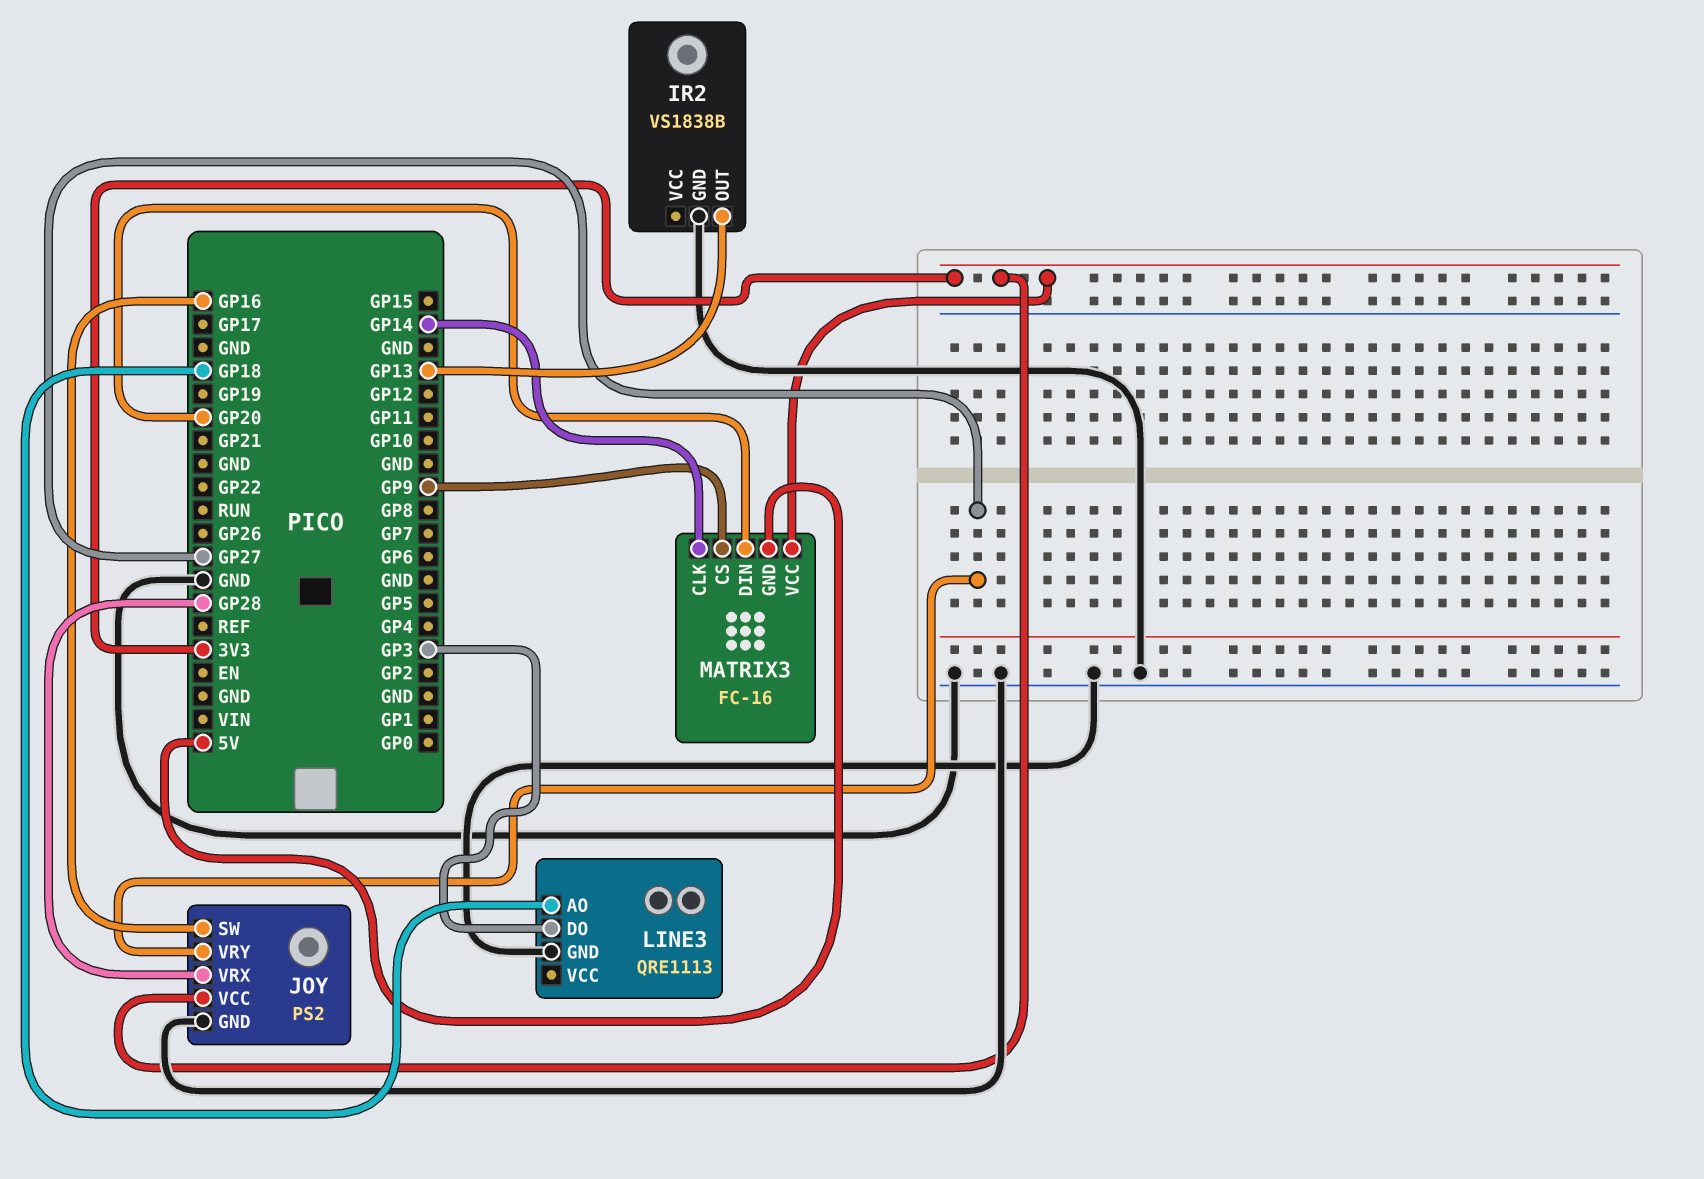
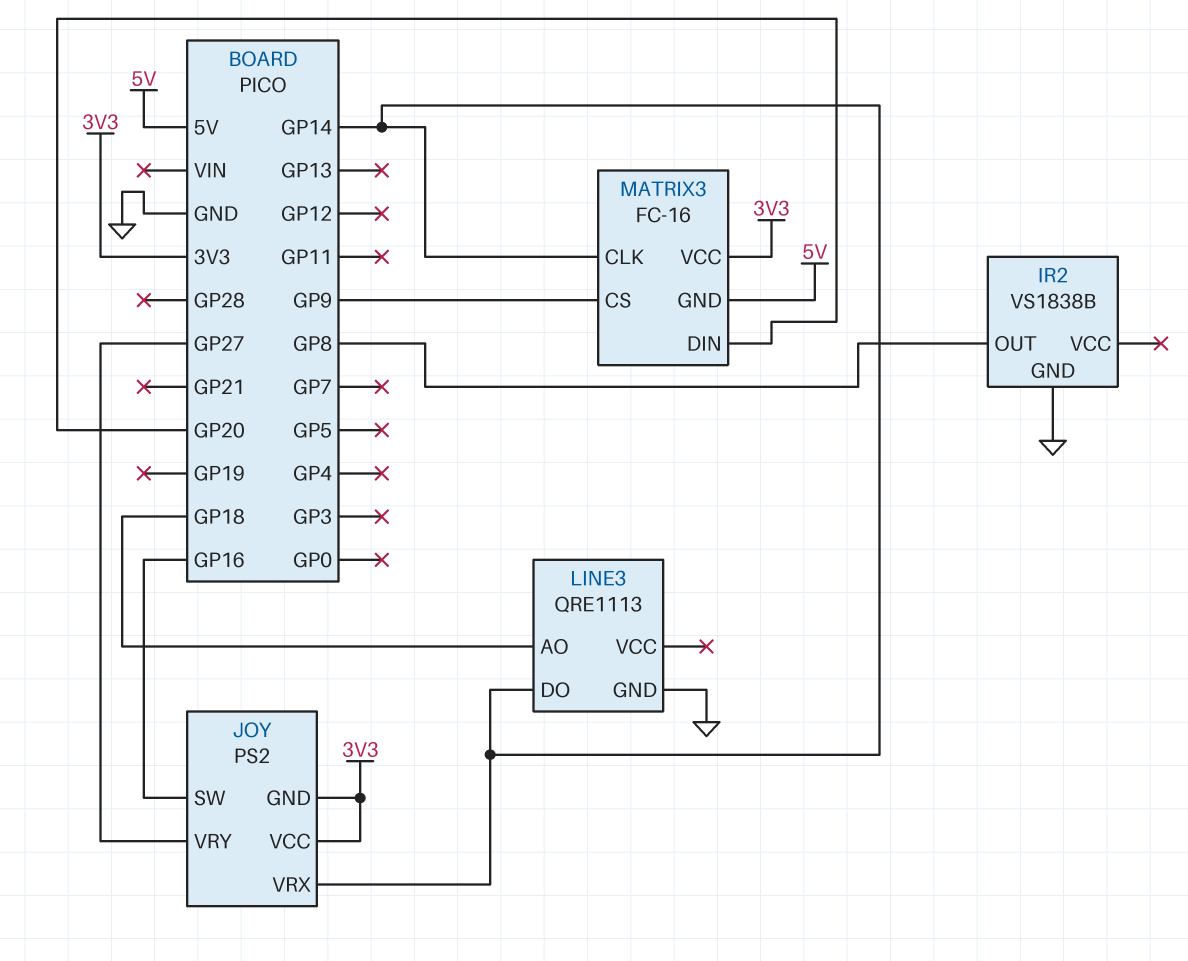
IR2 pin OUT: GP13 -> GP8
JOY pin GND: GND -> 3V3
JOY pin VRX: GP28 -> GP14
LINE3 pin DO: GP3 -> GP14

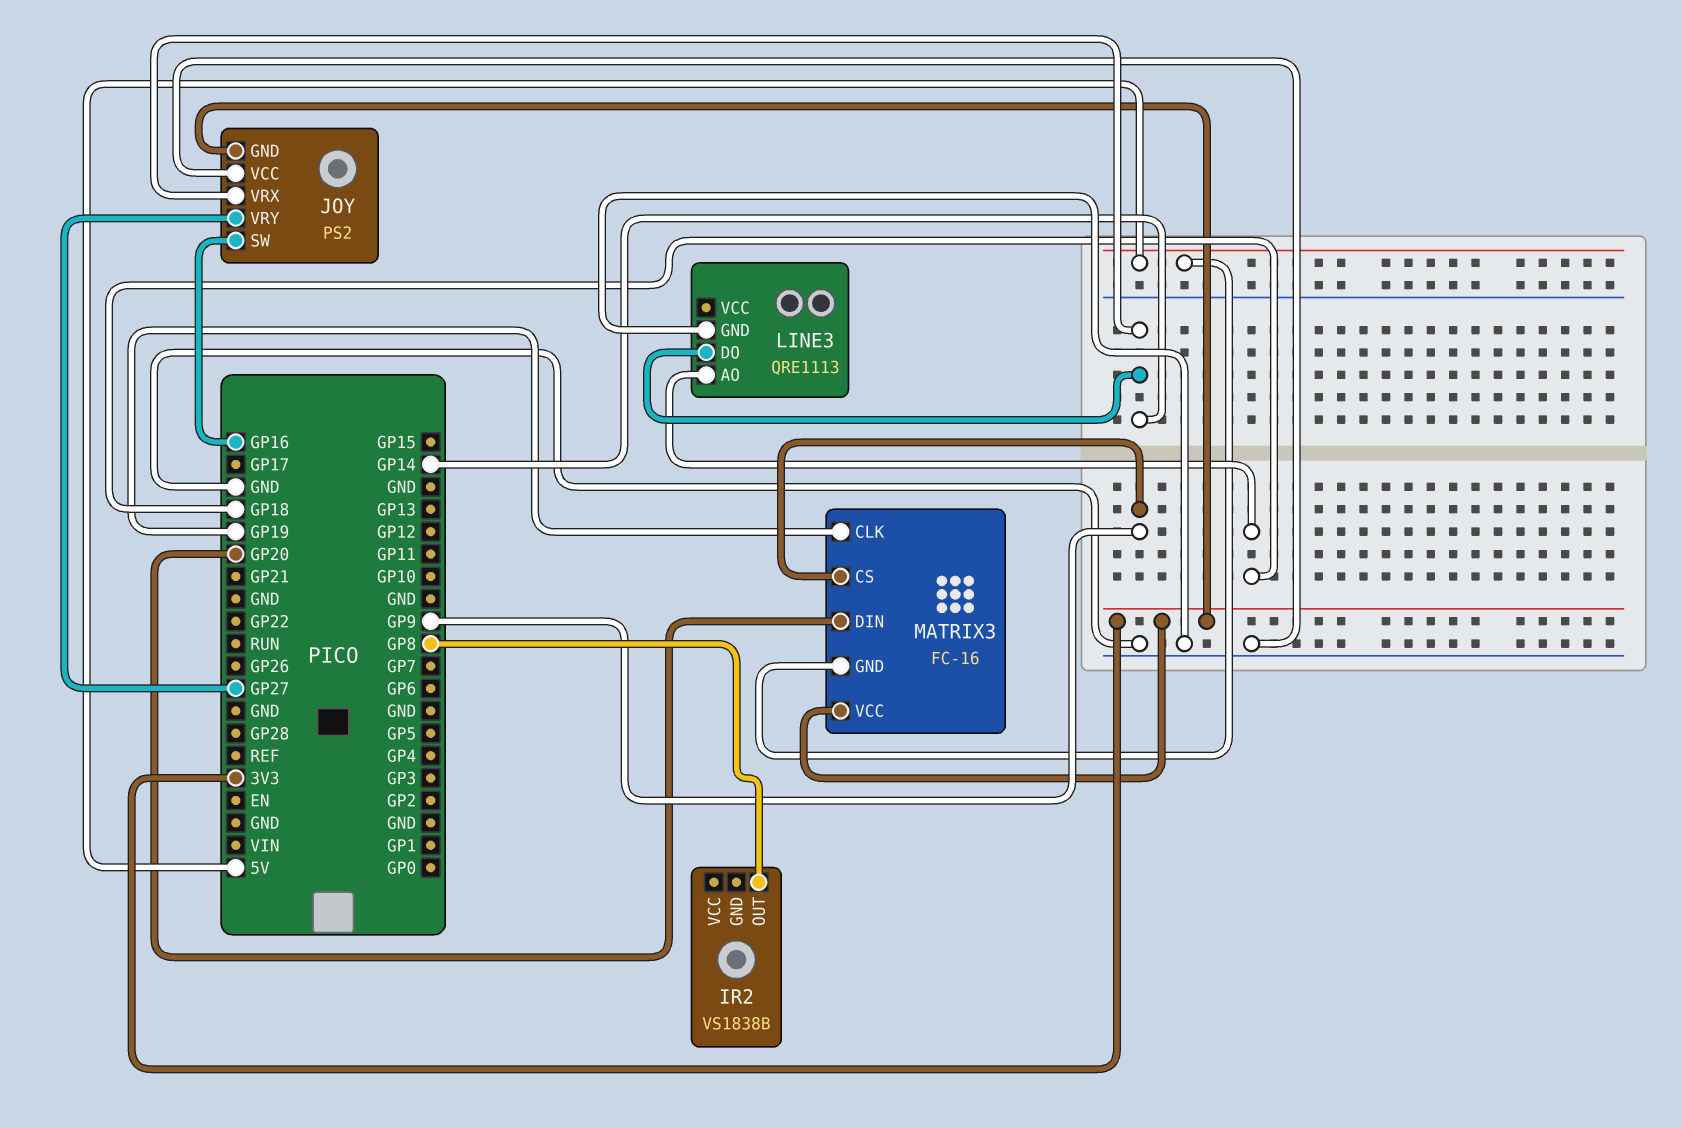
IR2 pin GND: GND -> none
JOY pin VCC: 3V3 -> GND
MATRIX3 pin CLK: GP14 -> GP19

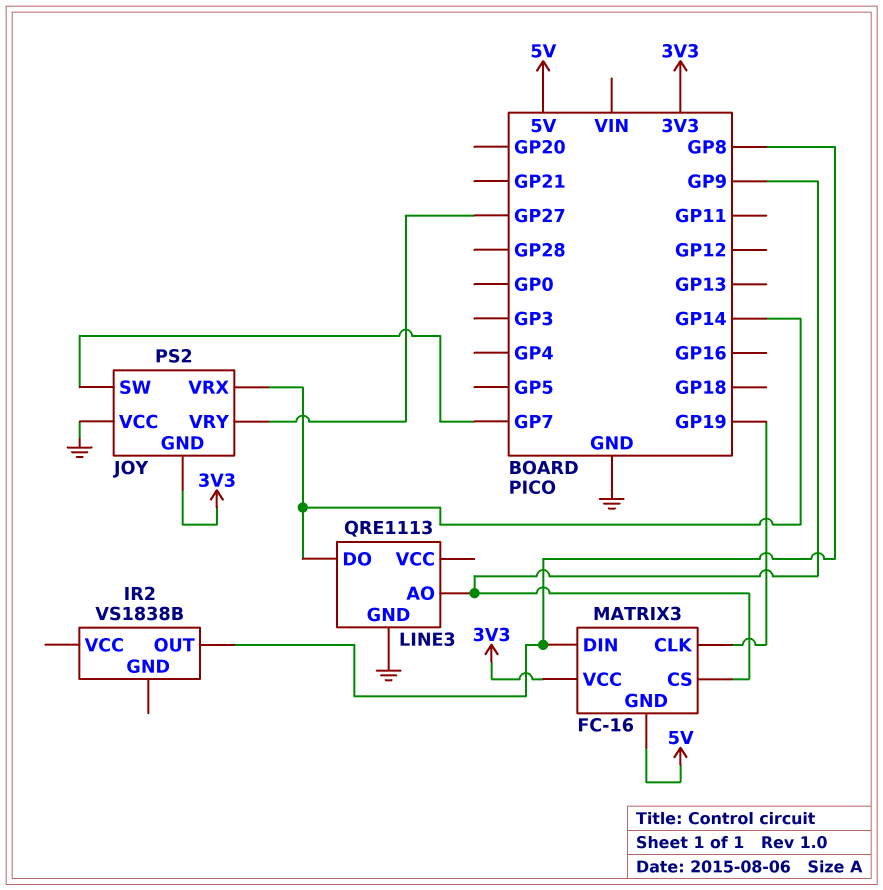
JOY pin SW: GP16 -> GP7
LINE3 pin AO: GP18 -> GP9
MATRIX3 pin DIN: GP20 -> GP8

